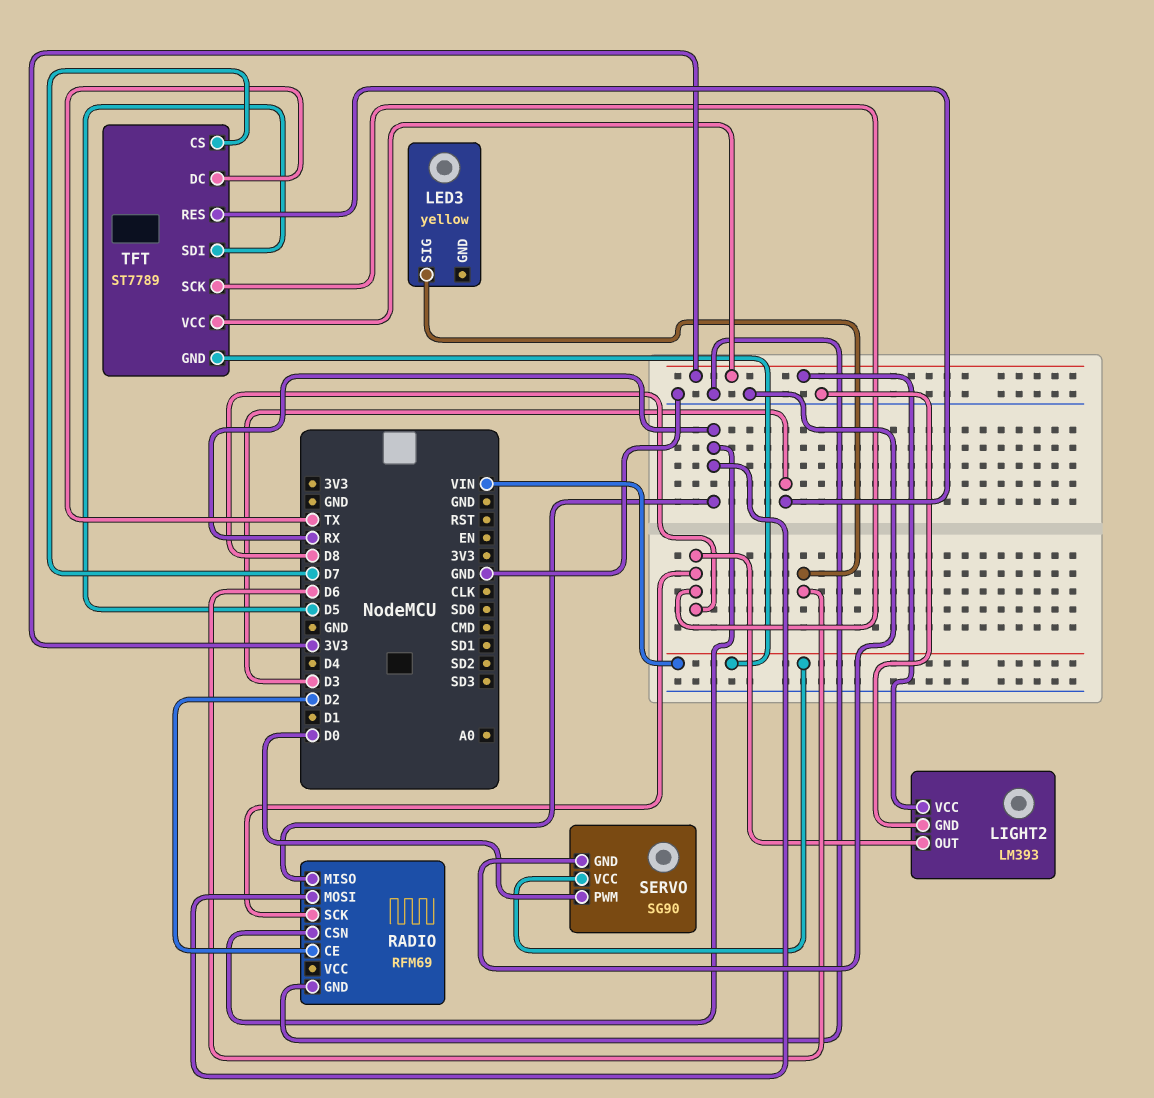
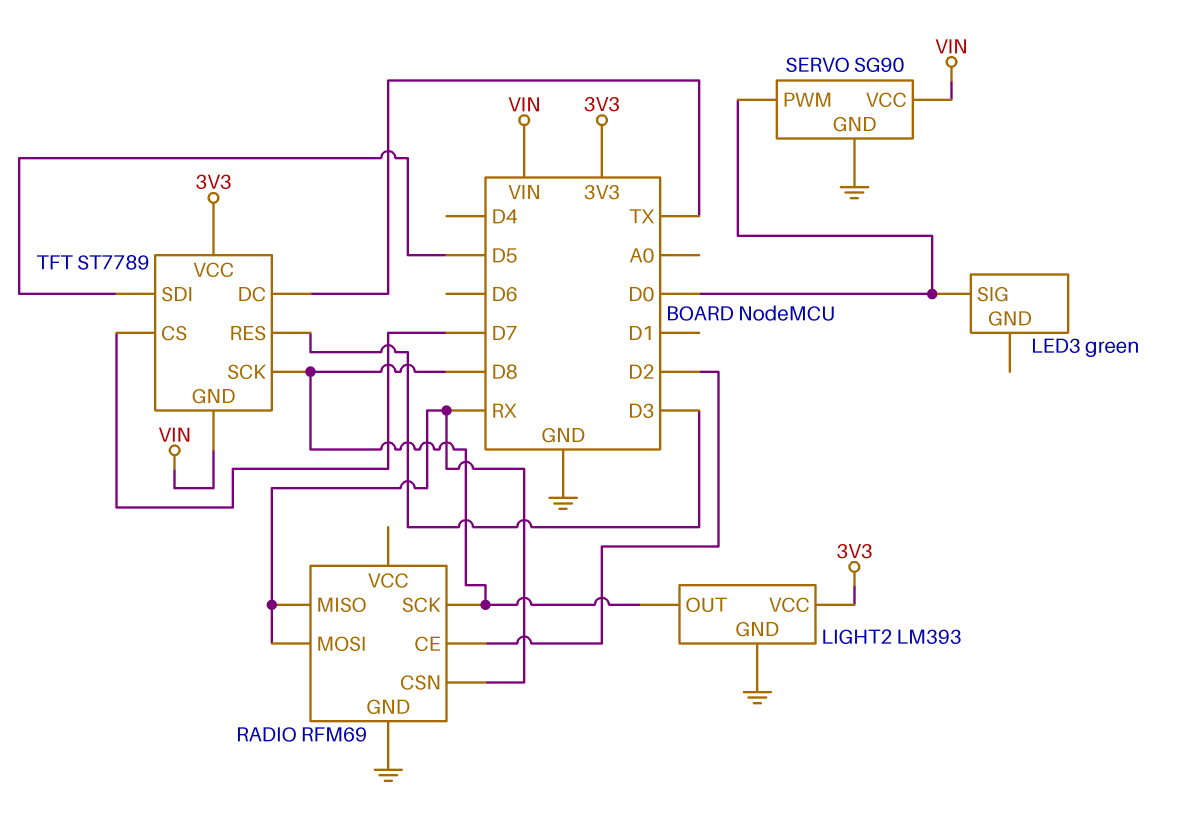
LED3: yellow -> green
LED3 pin SIG: D6 -> D0

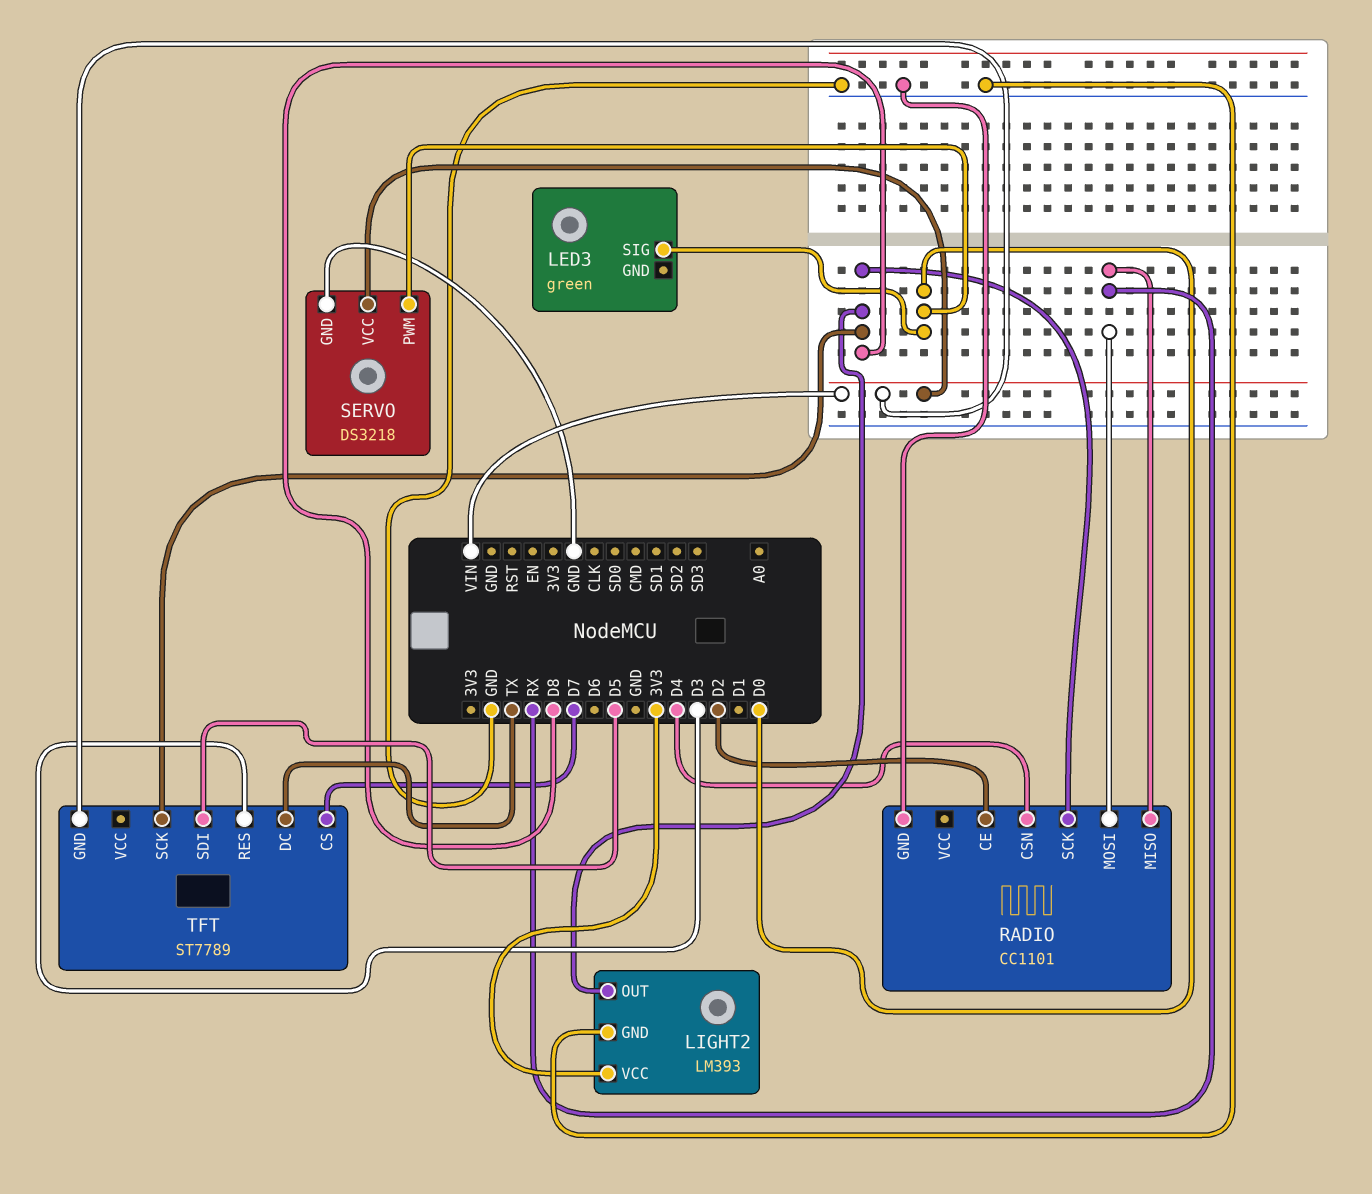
RADIO: RFM69 -> CC1101
RADIO pin CSN: RX -> D4
SERVO: SG90 -> DS3218
TFT pin VCC: 3V3 -> none

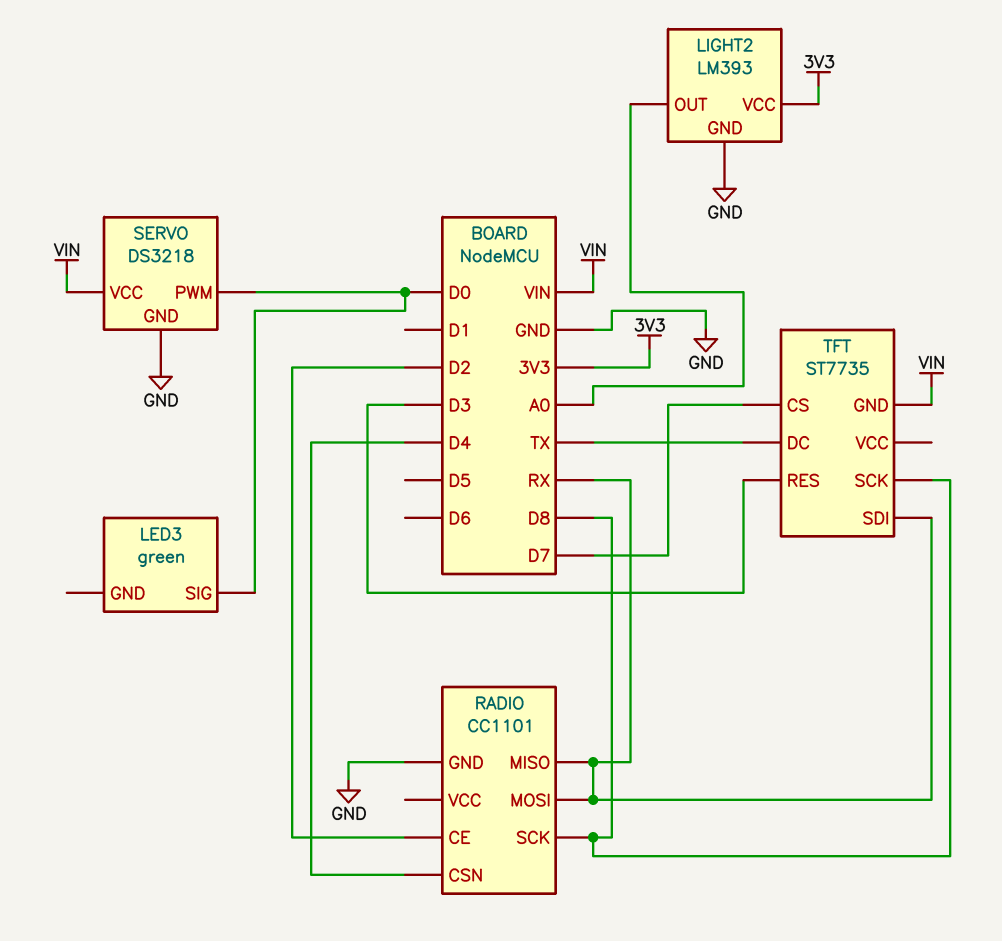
LIGHT2 pin OUT: D8 -> A0
TFT: ST7789 -> ST7735
TFT pin SDI: D5 -> RX

